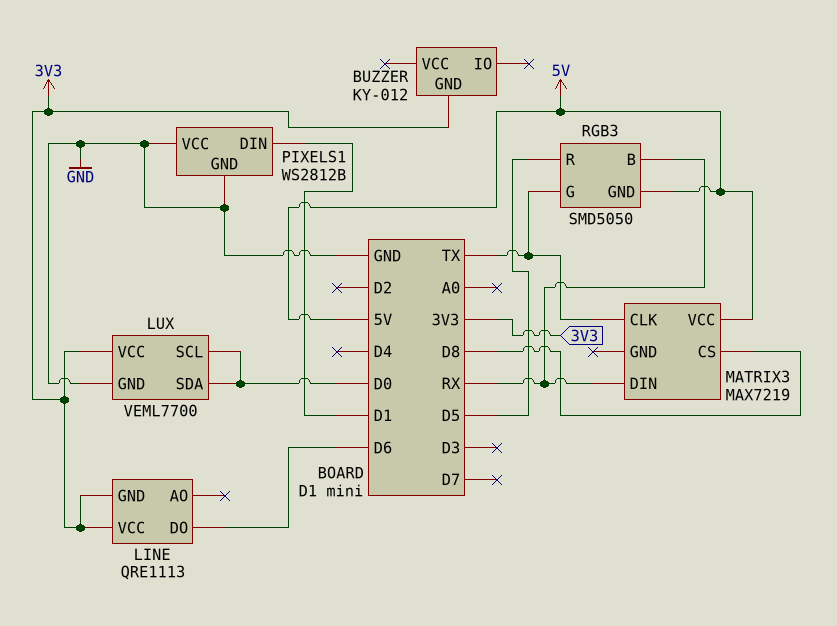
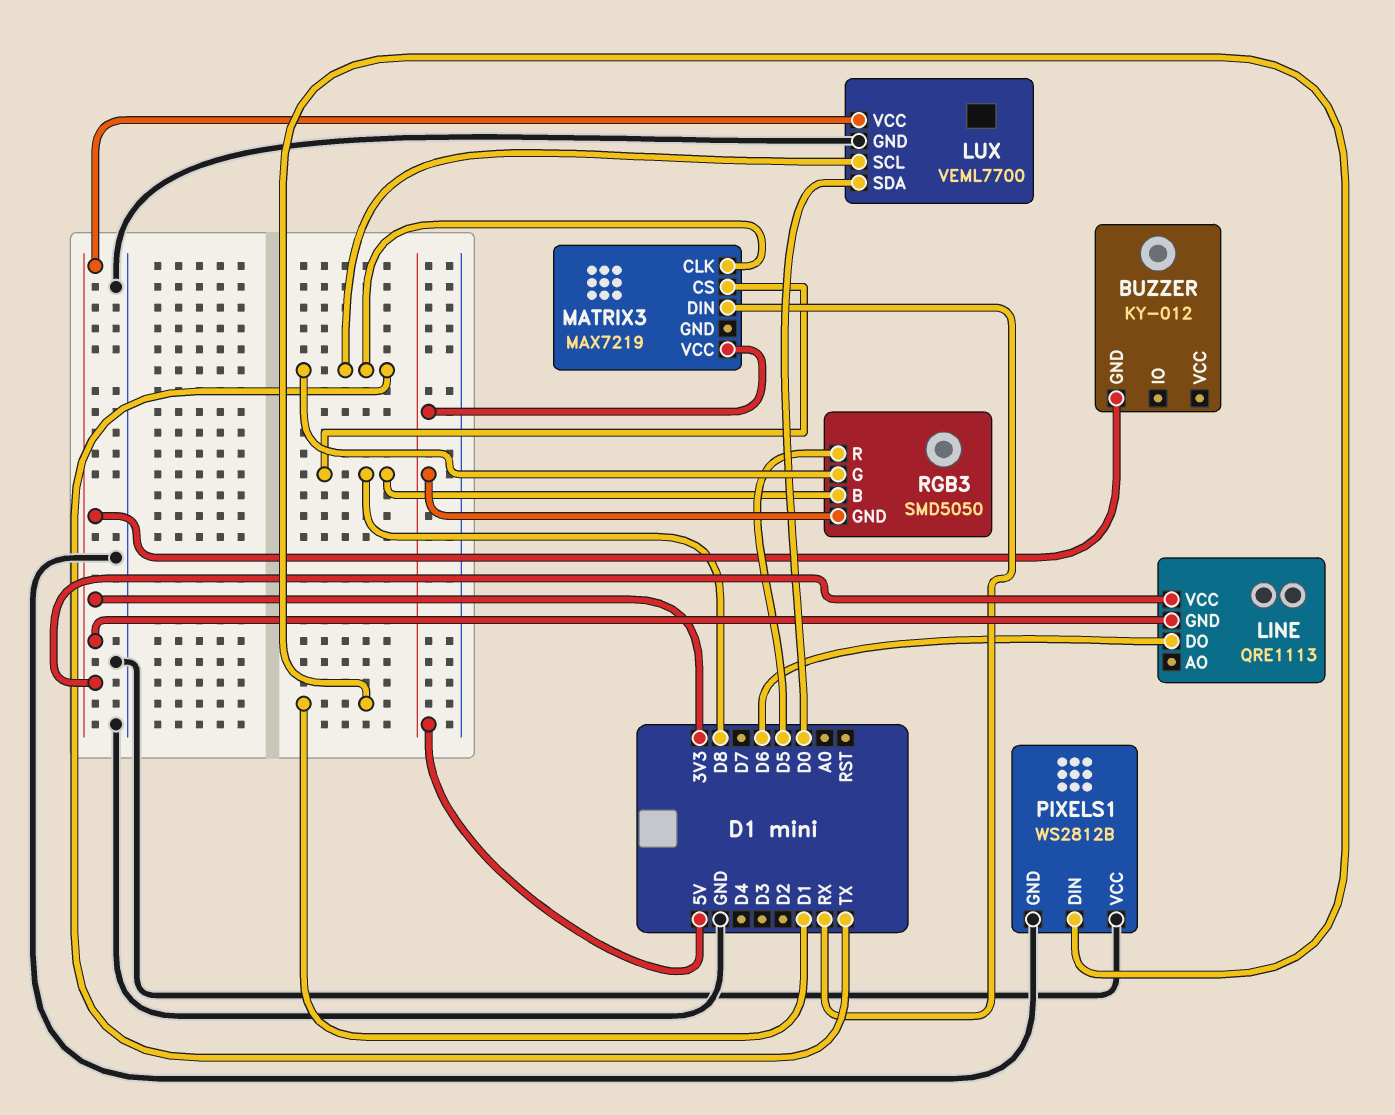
LUX pin SCL: D0 -> TX
RGB3 pin B: RX -> D8

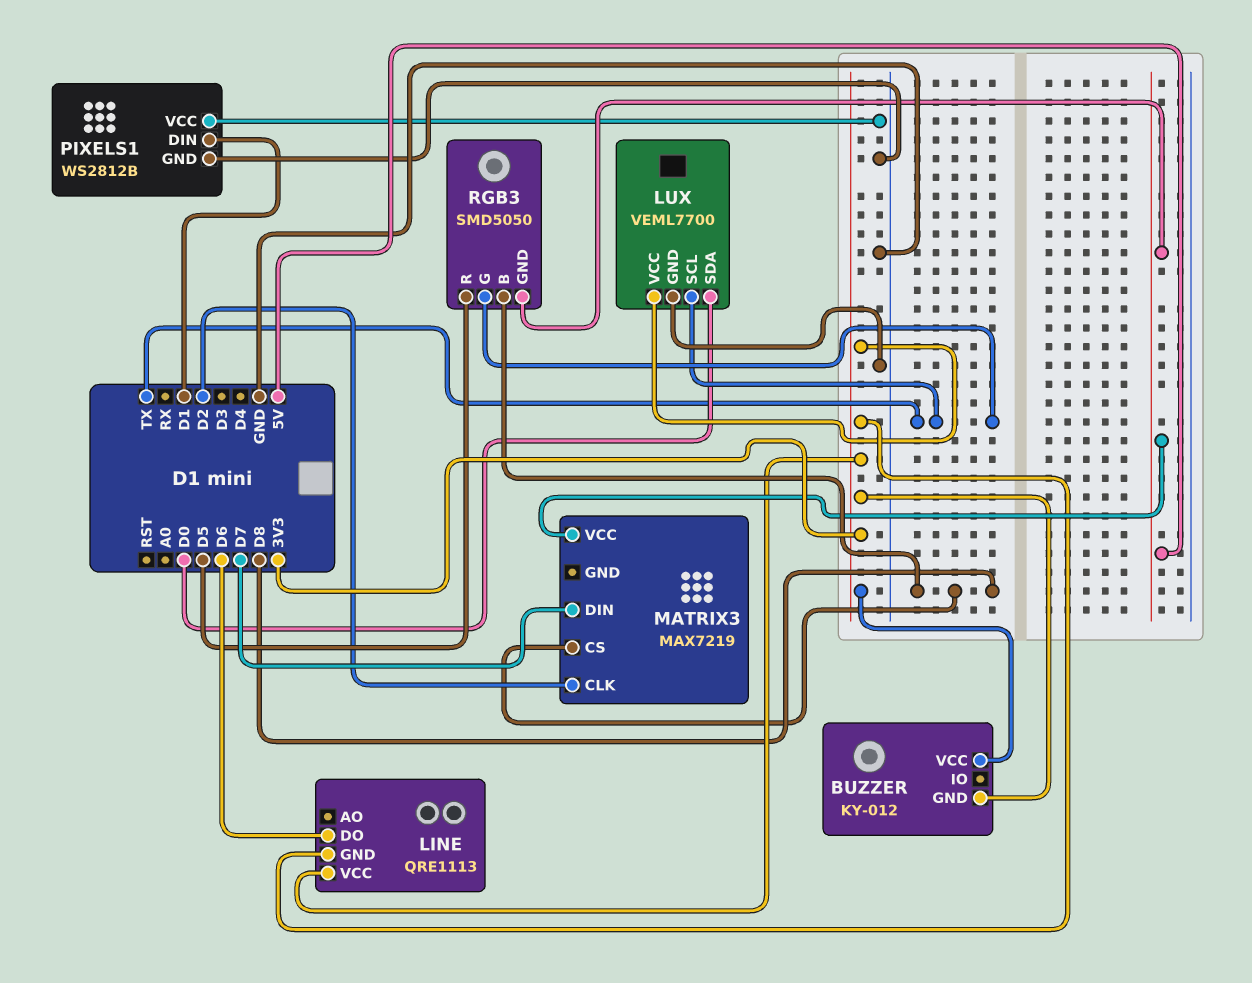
BUZZER pin VCC: none -> 3V3
MATRIX3 pin CLK: TX -> D2
MATRIX3 pin DIN: RX -> D7

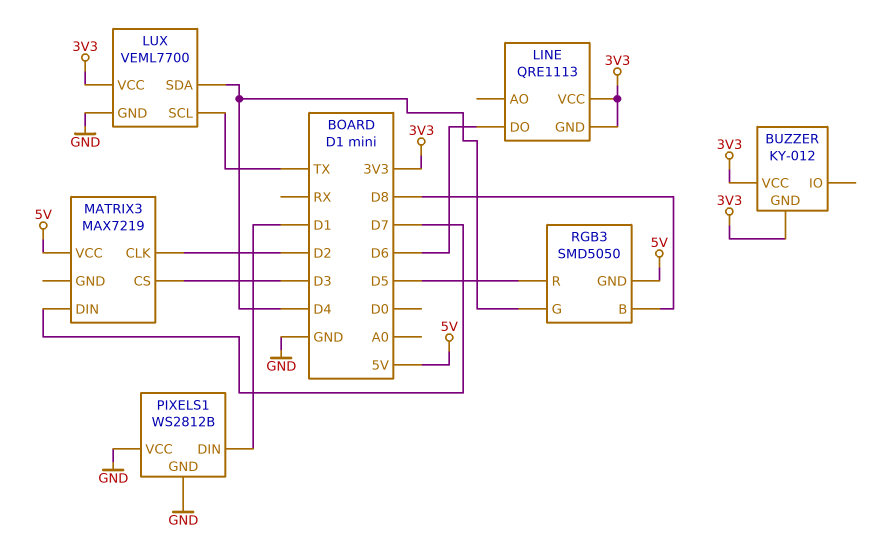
LUX pin SDA: D0 -> D4
MATRIX3 pin CS: D8 -> D3
RGB3 pin G: TX -> D4

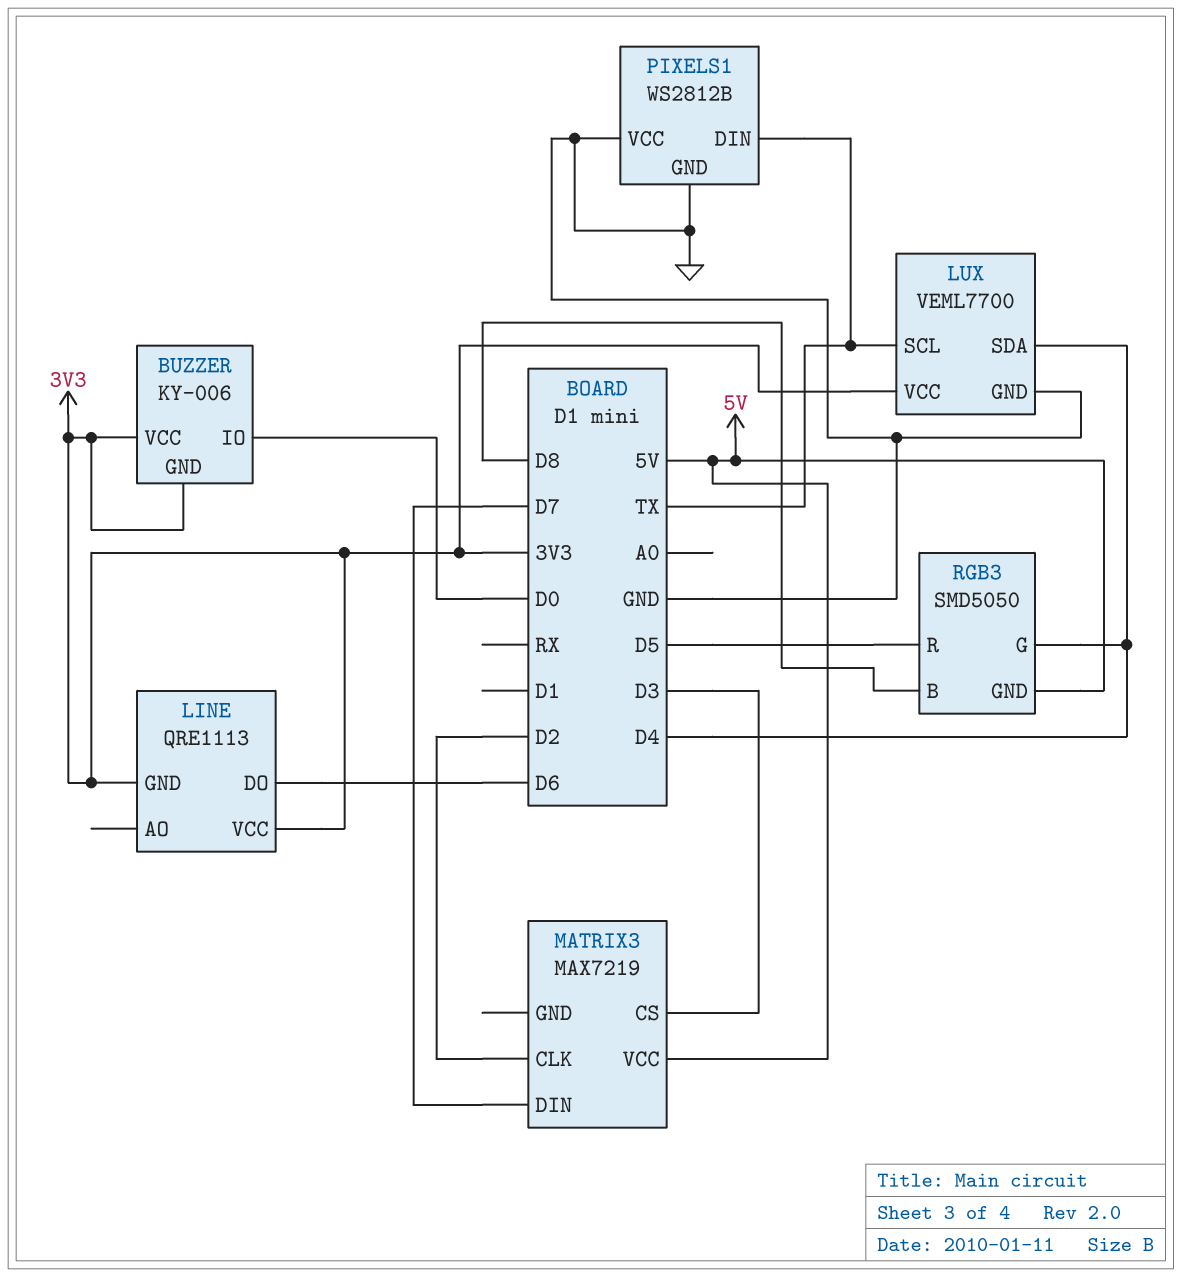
BUZZER: KY-012 -> KY-006
BUZZER pin IO: none -> D0
PIXELS1 pin DIN: D1 -> TX

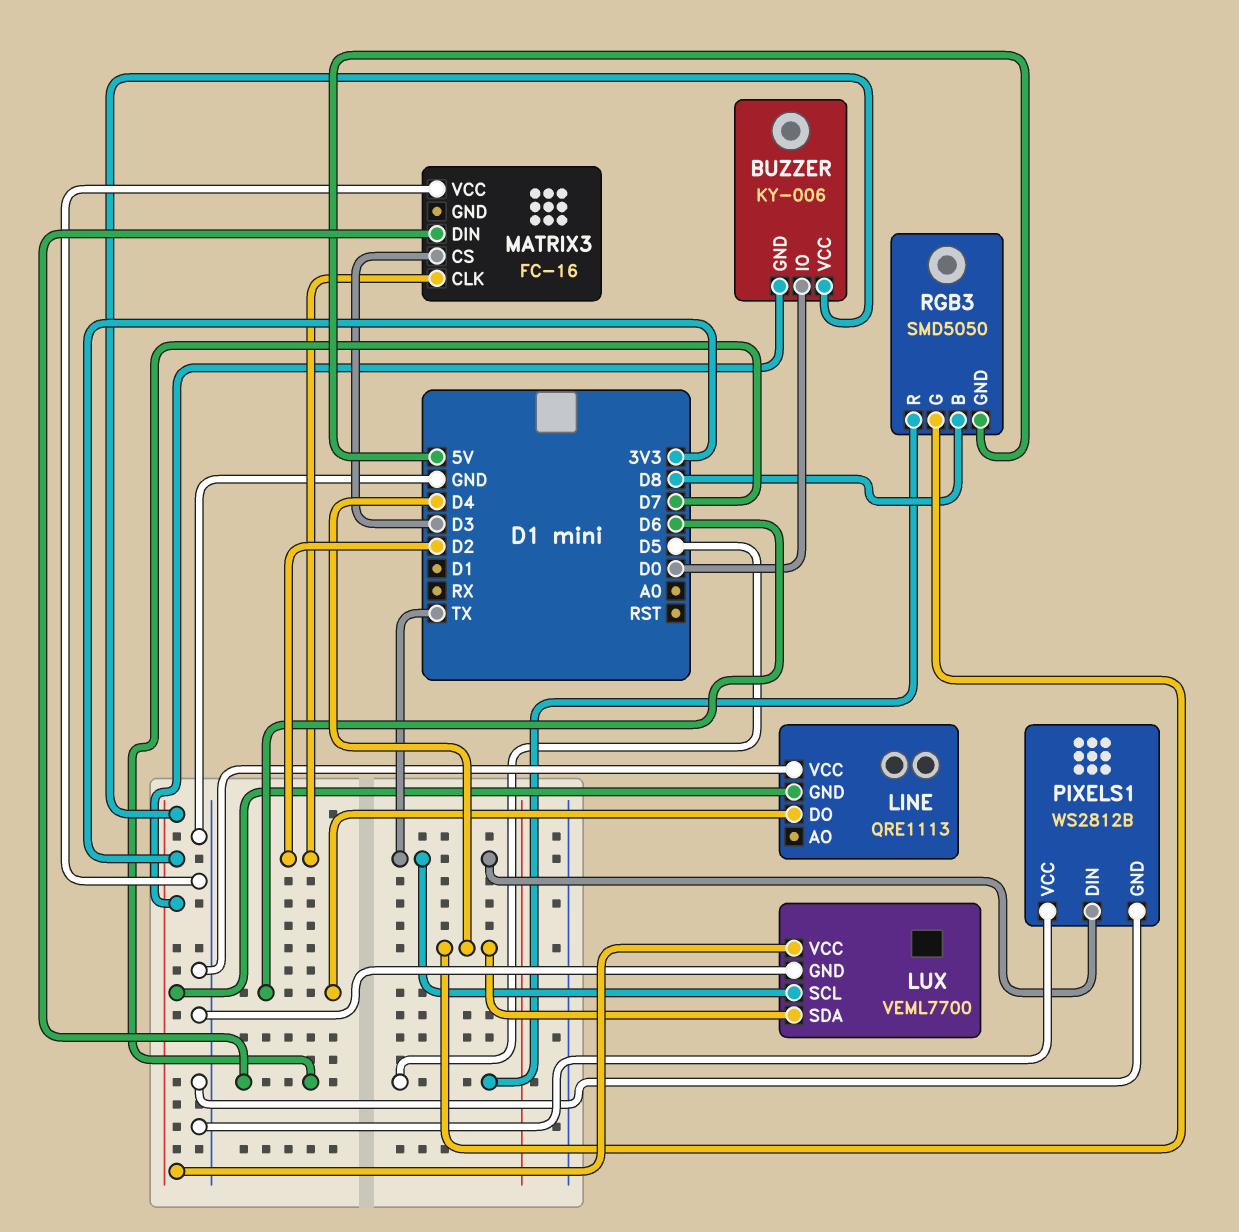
LINE pin VCC: 3V3 -> GND
MATRIX3: MAX7219 -> FC-16
MATRIX3 pin VCC: 5V -> GND

